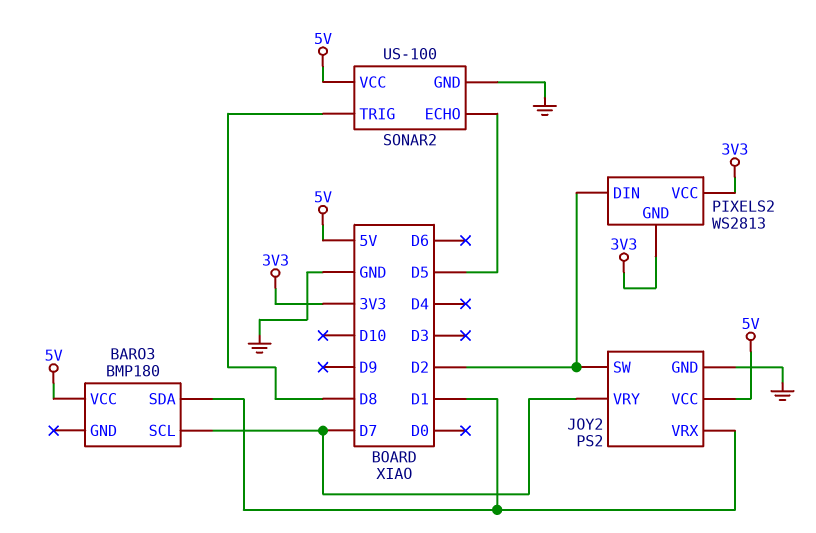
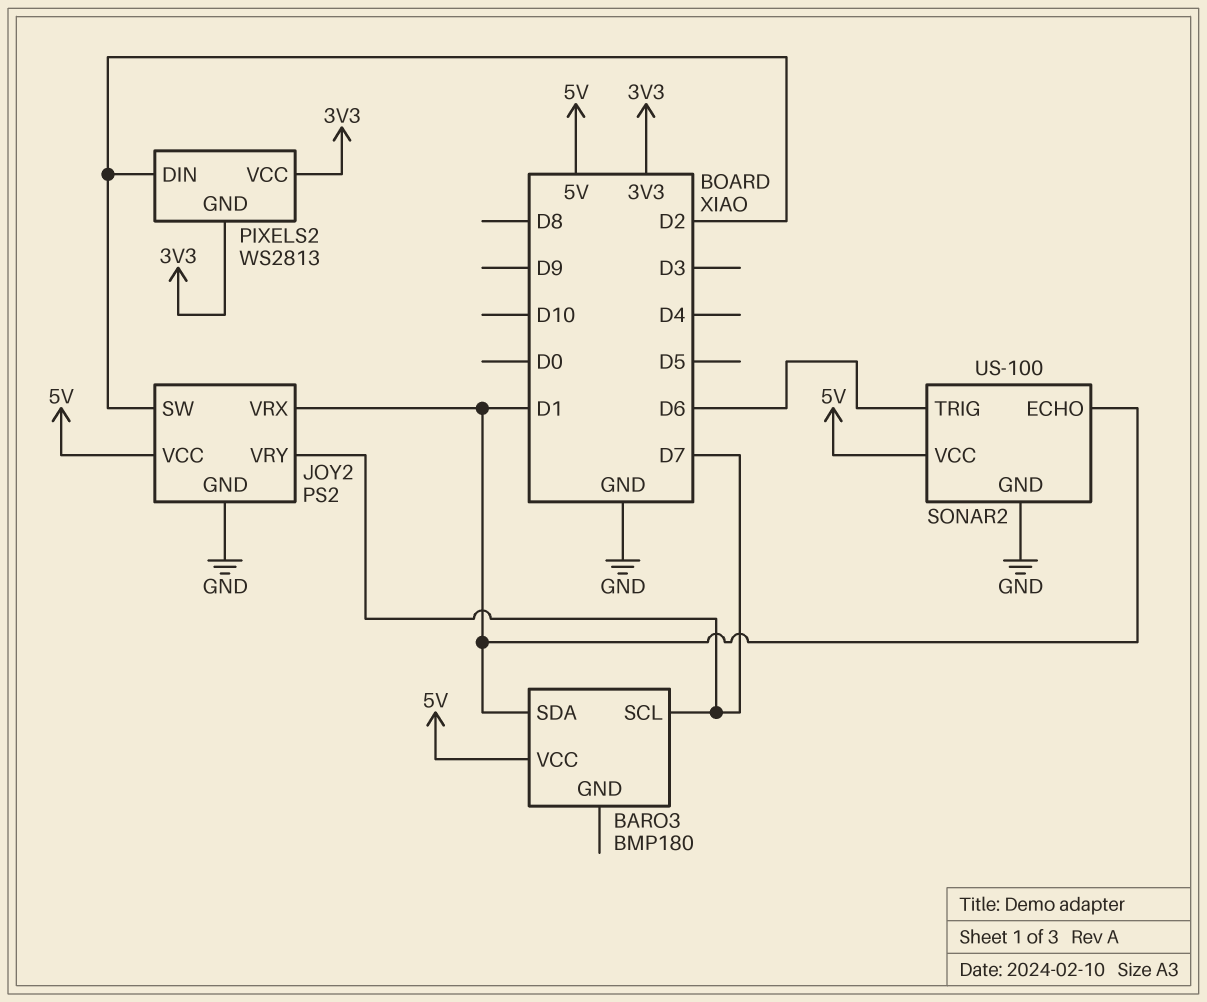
SONAR2 pin ECHO: D5 -> D1
SONAR2 pin TRIG: D8 -> D6

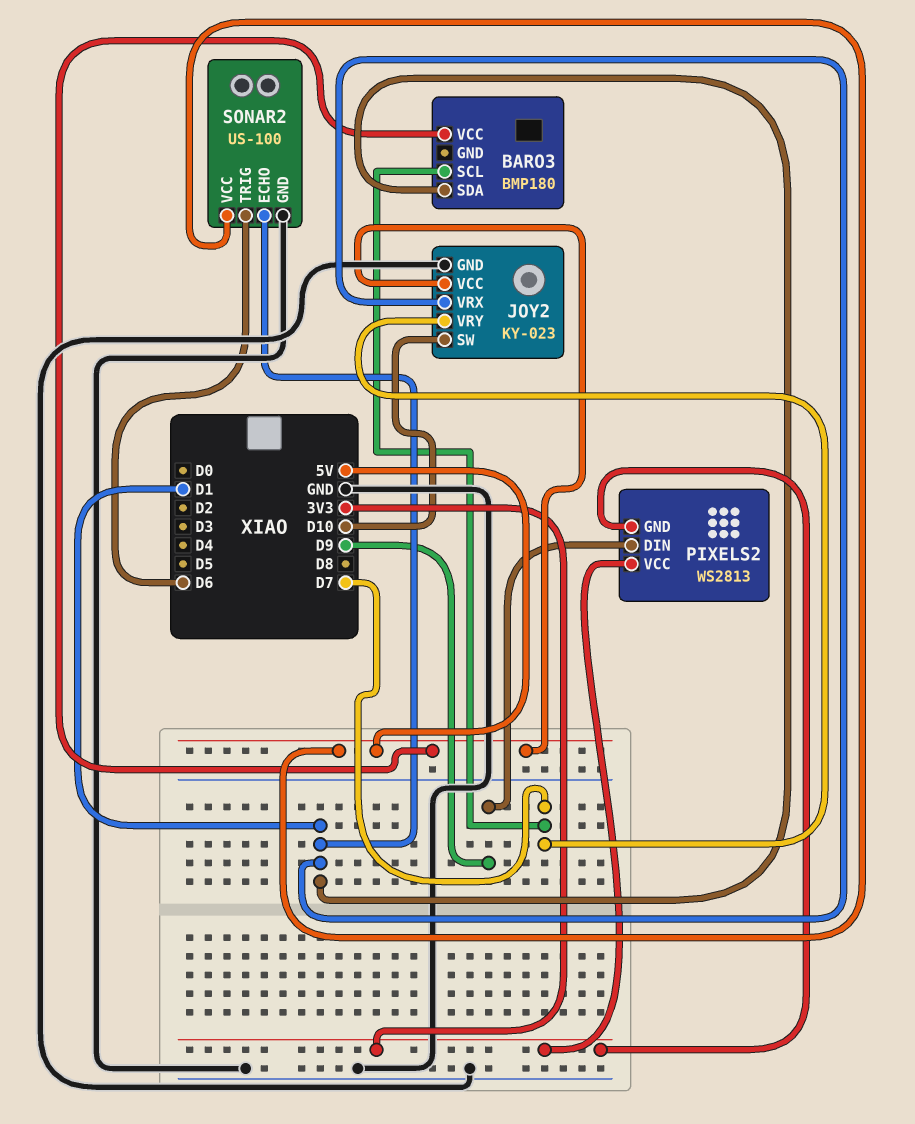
JOY2: PS2 -> KY-023
JOY2 pin SW: D2 -> D10
PIXELS2 pin DIN: D2 -> D9

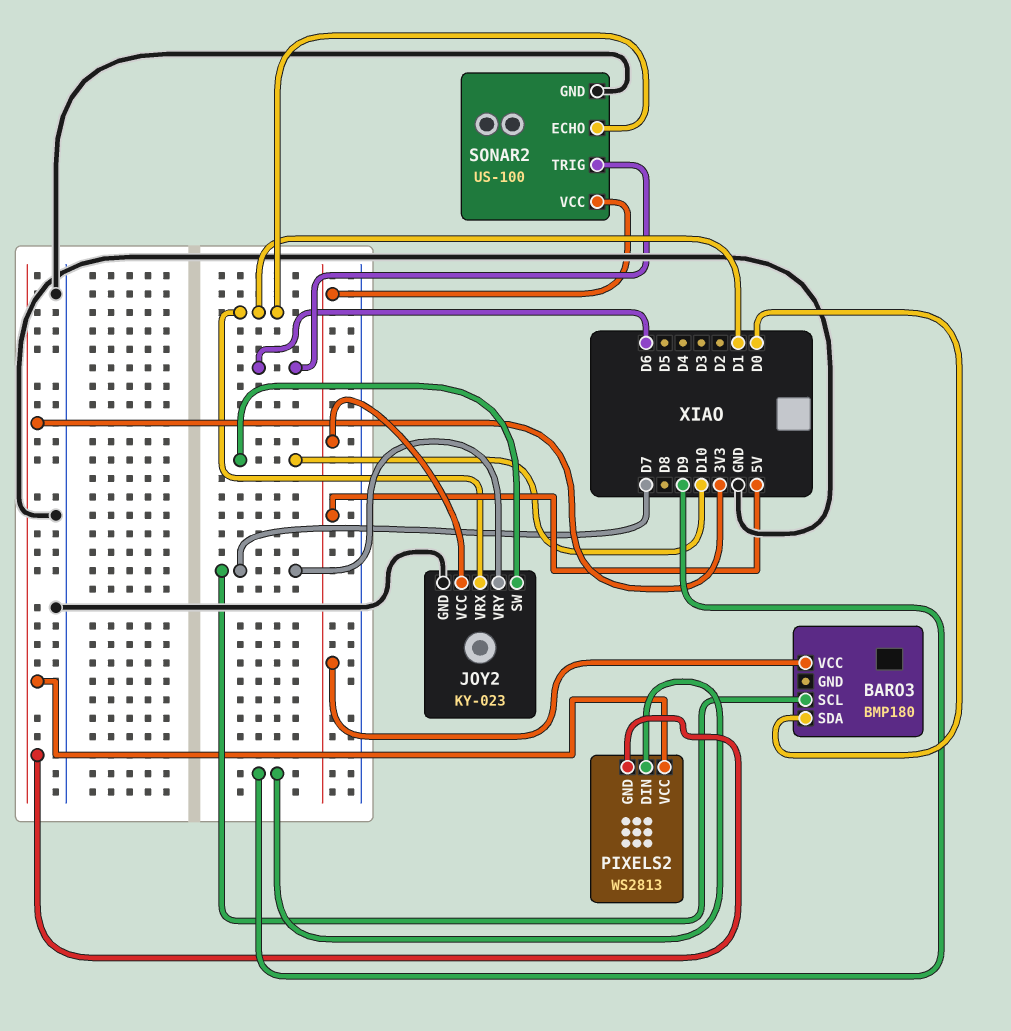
BARO3 pin SDA: D1 -> D0

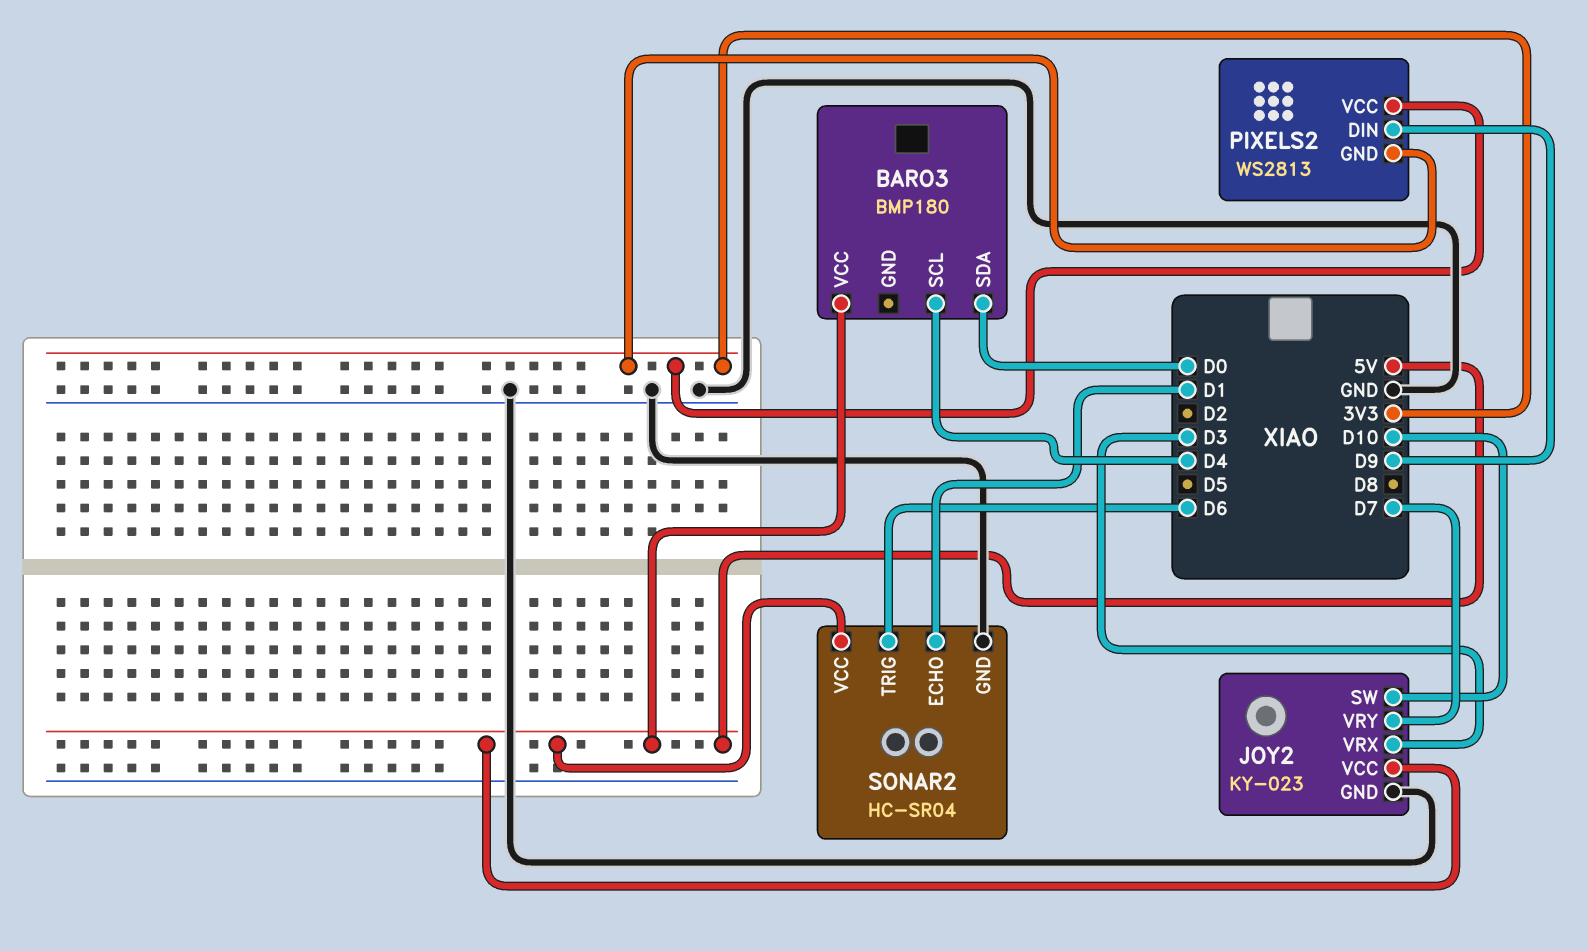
BARO3 pin SCL: D7 -> D4
JOY2 pin VRX: D1 -> D3
SONAR2: US-100 -> HC-SR04

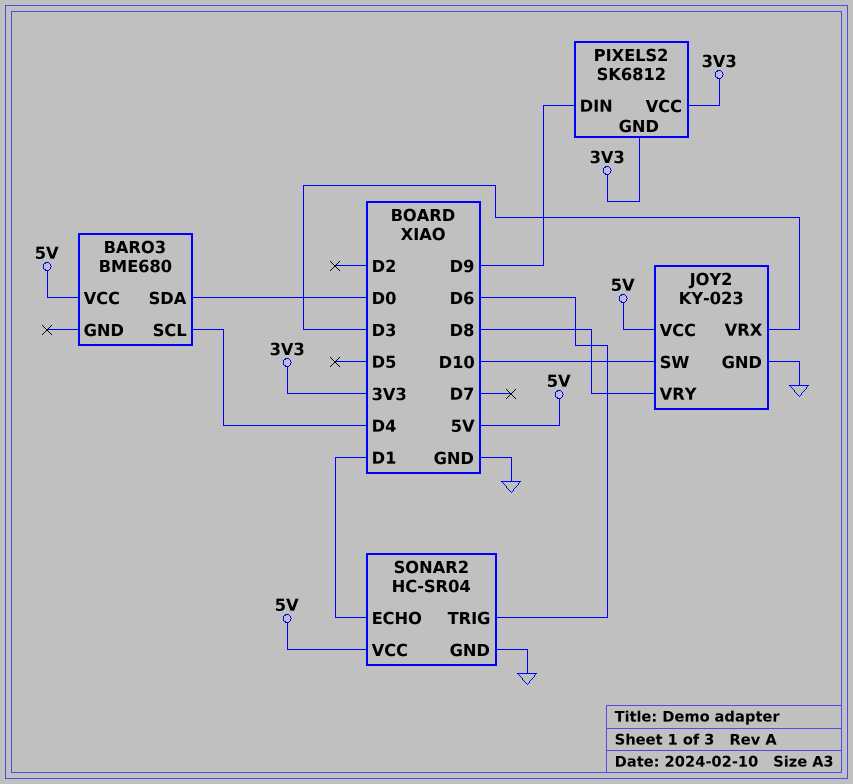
BARO3: BMP180 -> BME680
JOY2 pin VRY: D7 -> D8
PIXELS2: WS2813 -> SK6812

